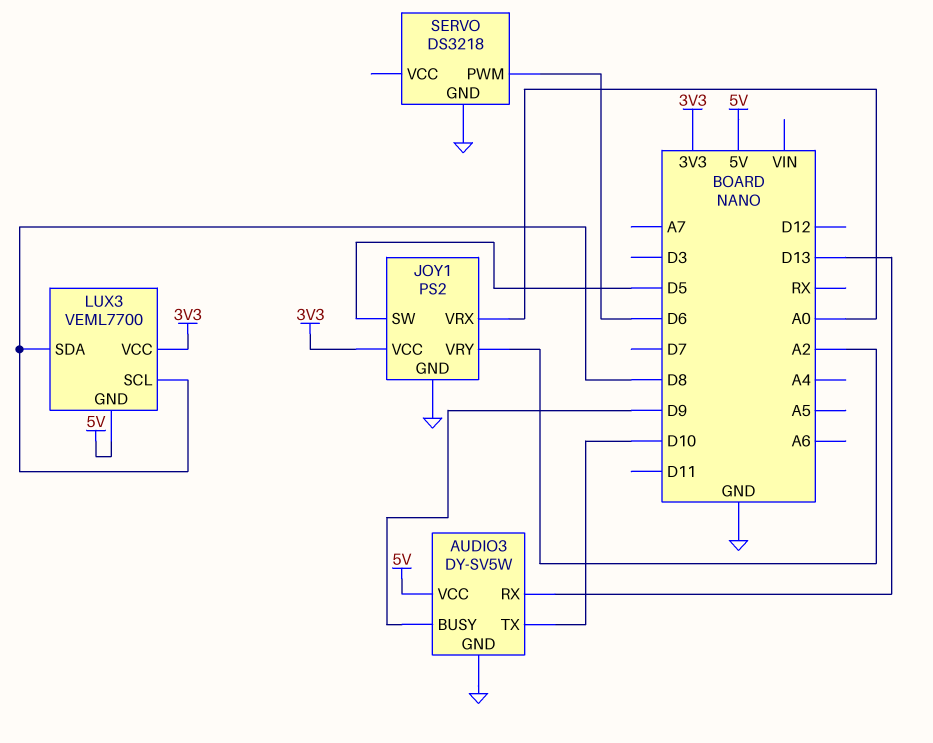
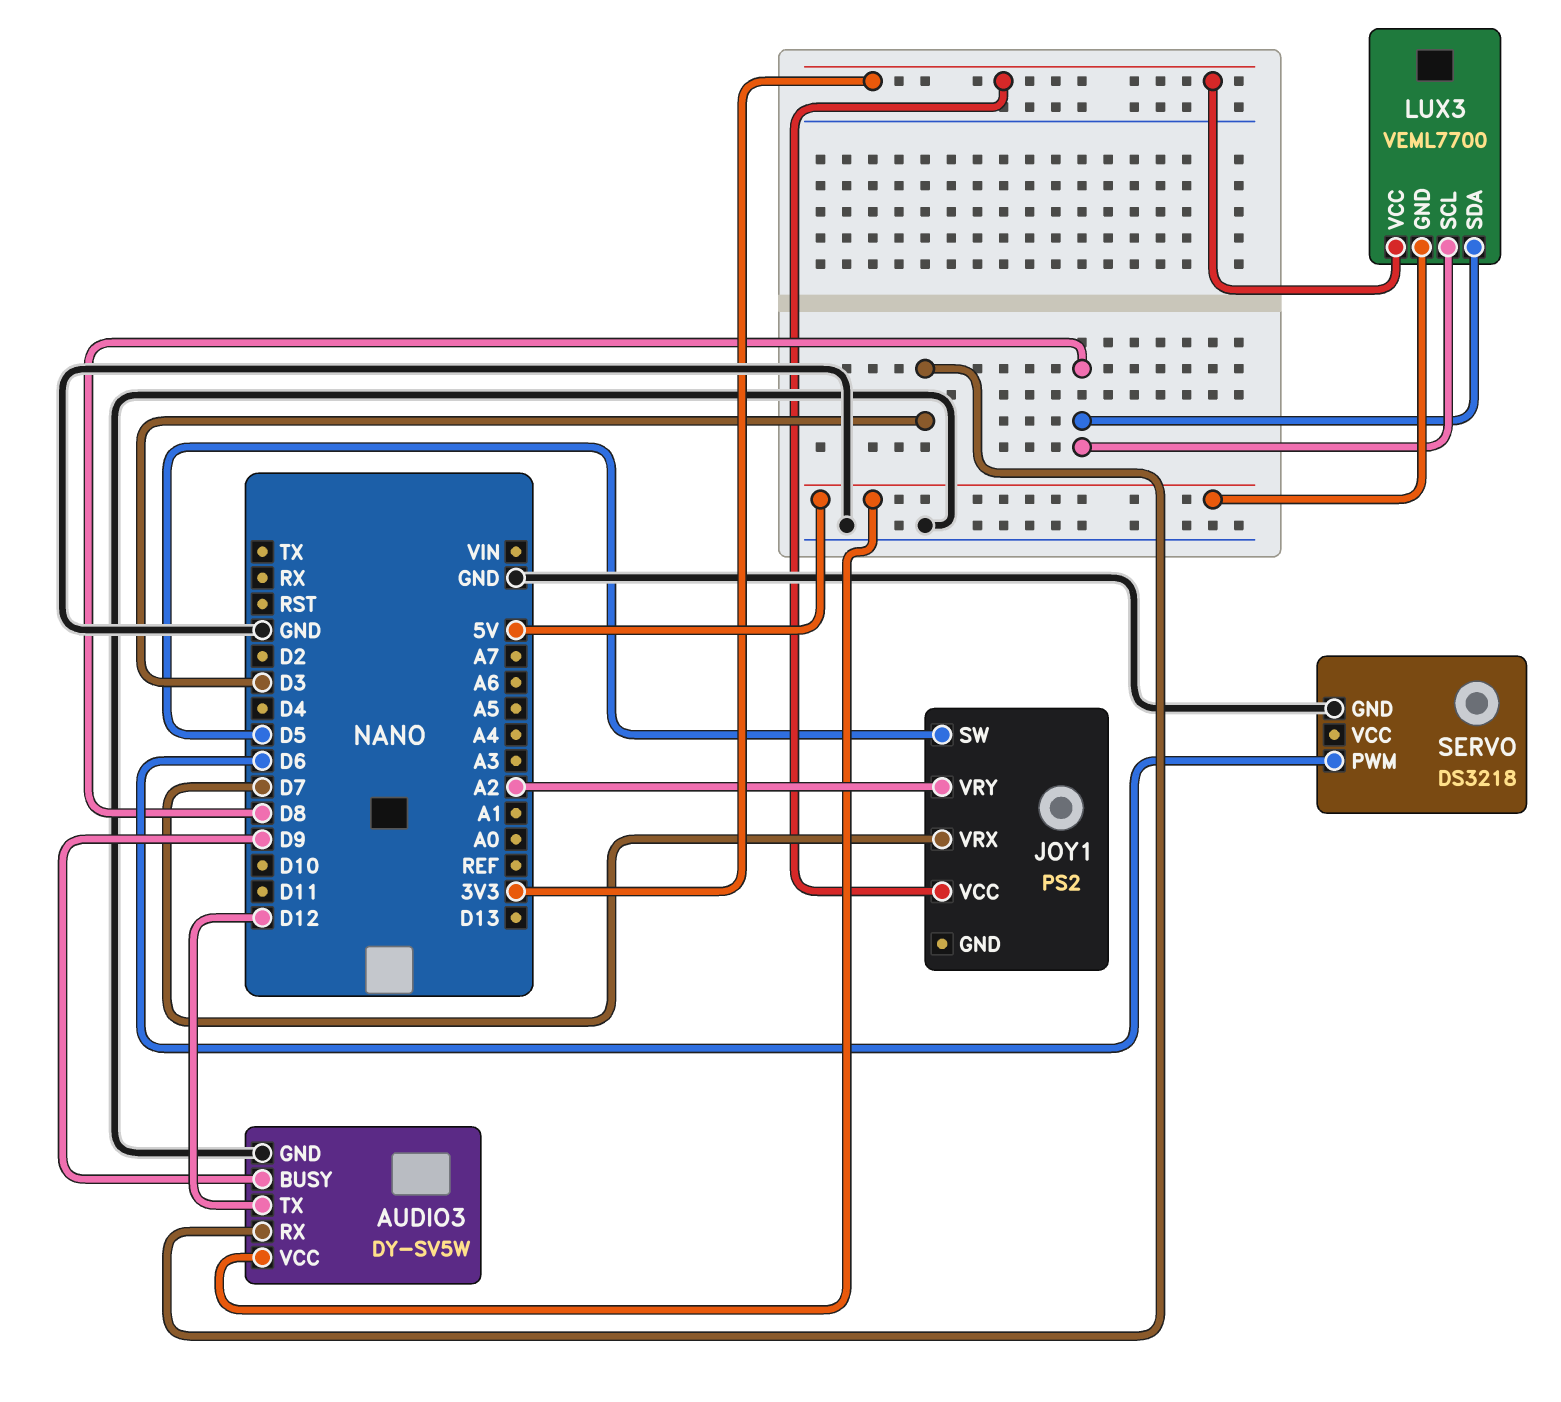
AUDIO3 pin RX: D13 -> D3
AUDIO3 pin TX: D10 -> D12
JOY1 pin GND: GND -> none
JOY1 pin VRX: A0 -> D7

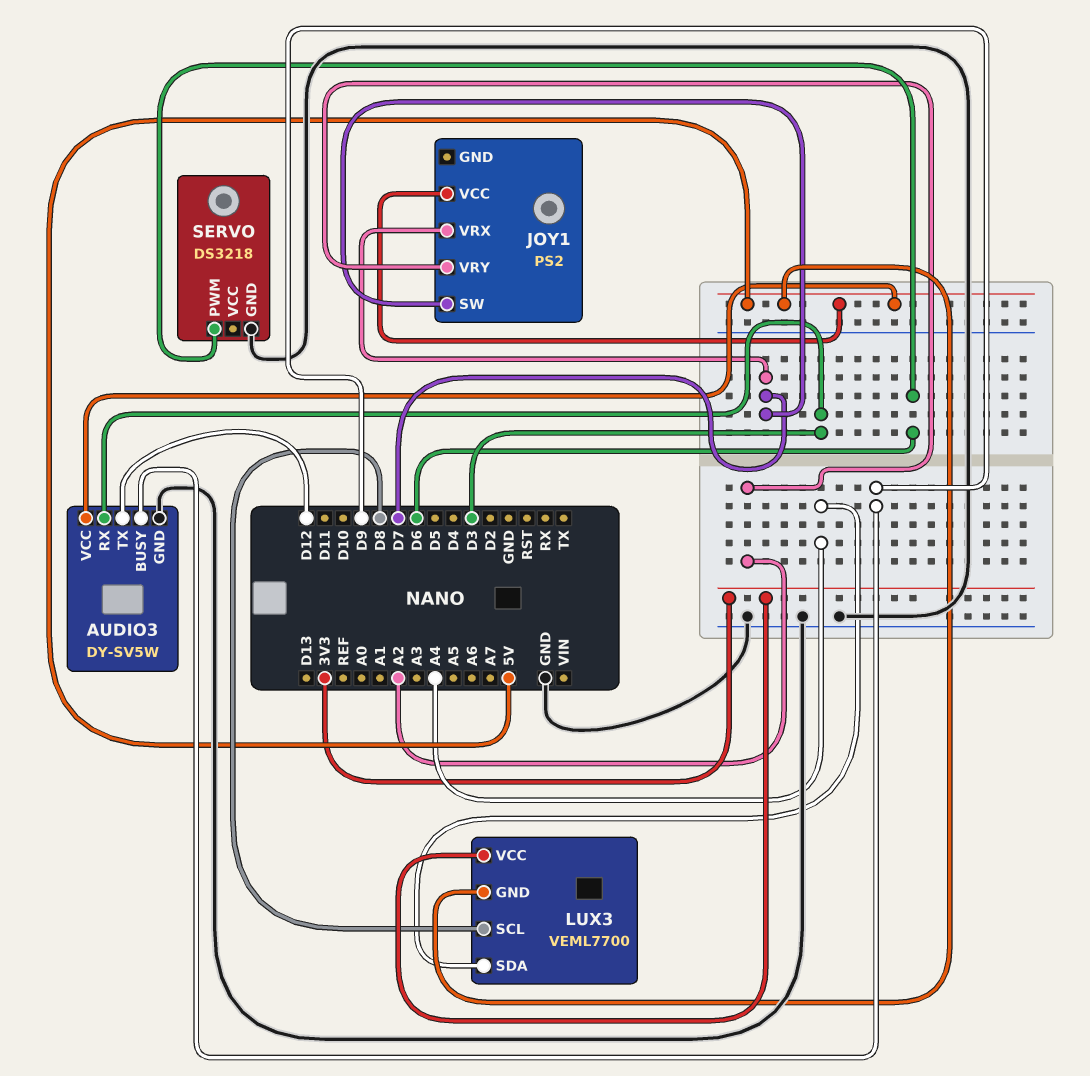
JOY1 pin SW: D5 -> D7
JOY1 pin VCC: 3V3 -> 5V
LUX3 pin SDA: D8 -> A4

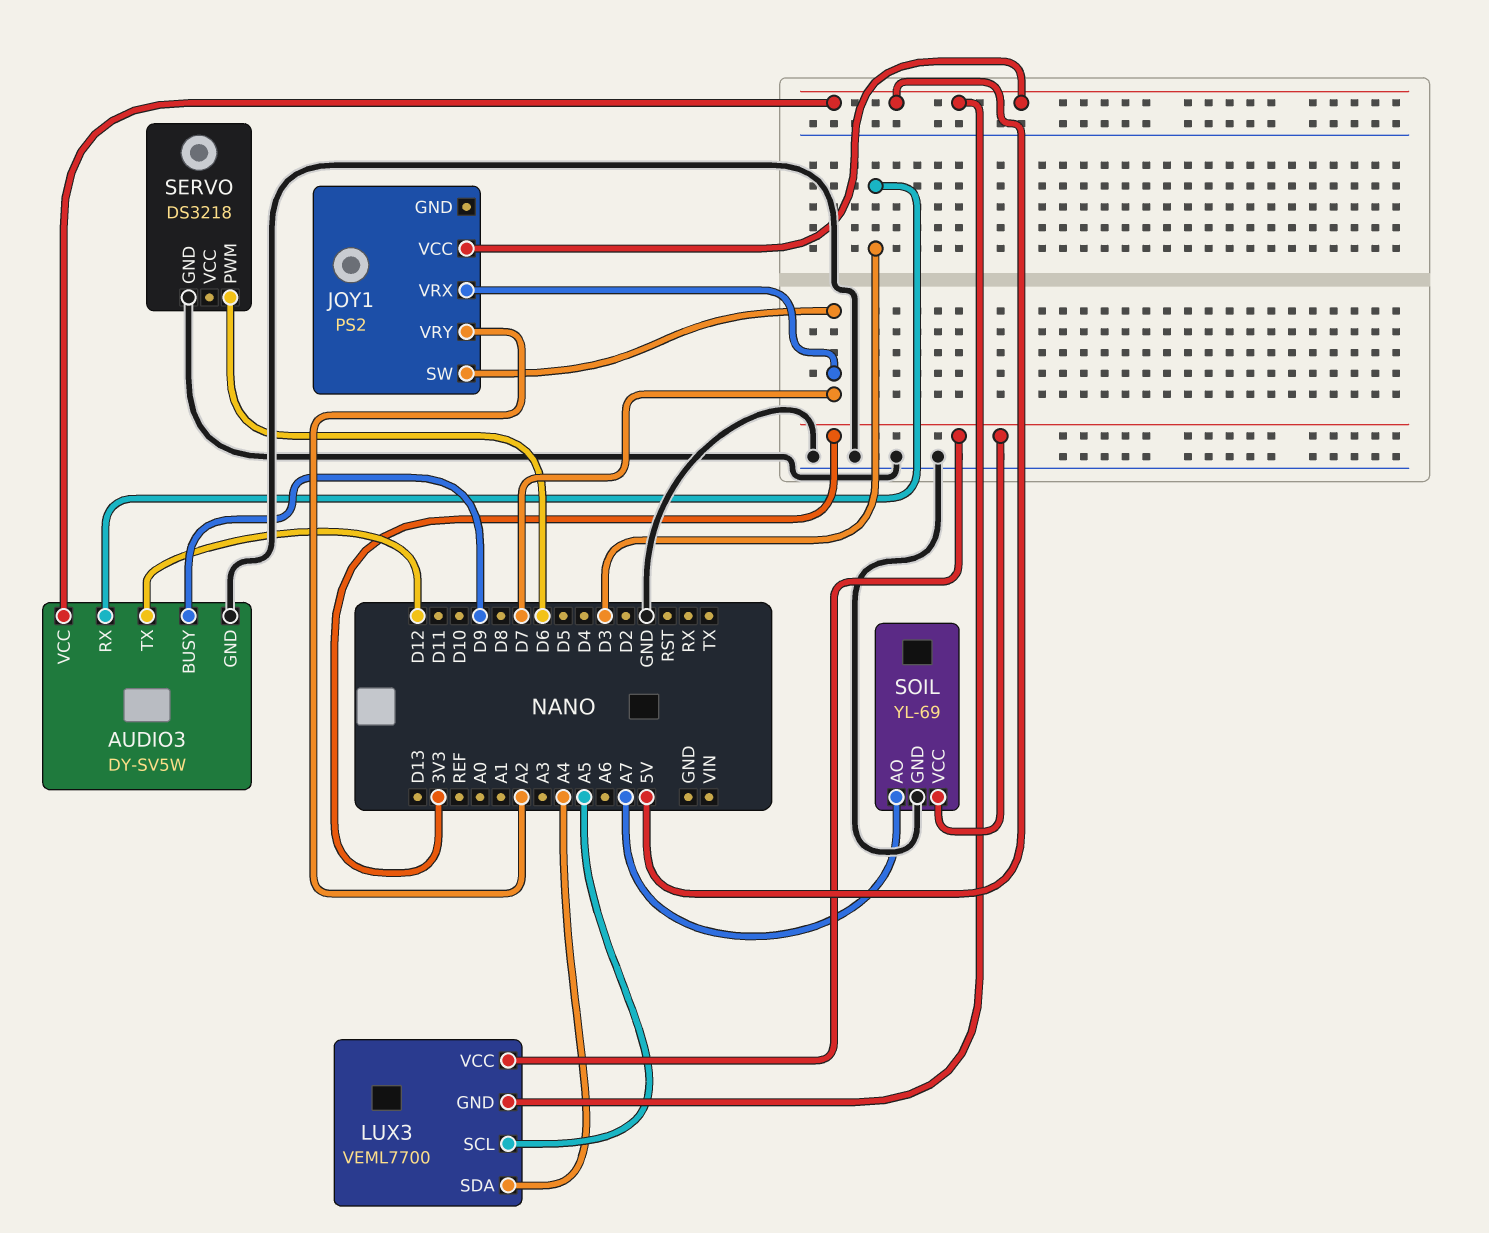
LUX3 pin SCL: D8 -> A5
SOIL: none -> YL-69
SOIL pin AO: none -> A7
SOIL pin GND: none -> GND
SOIL pin VCC: none -> 3V3

